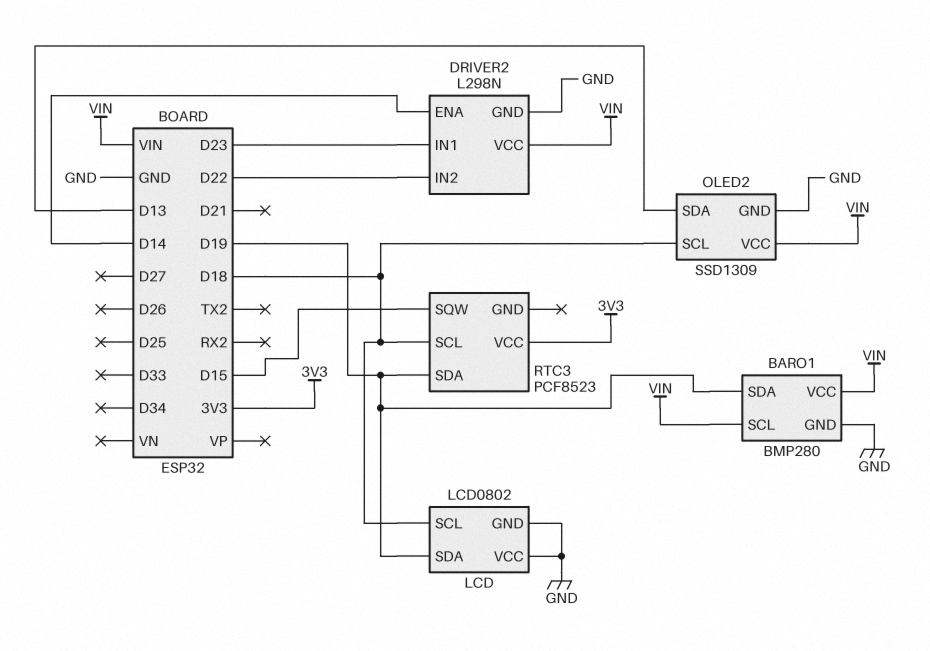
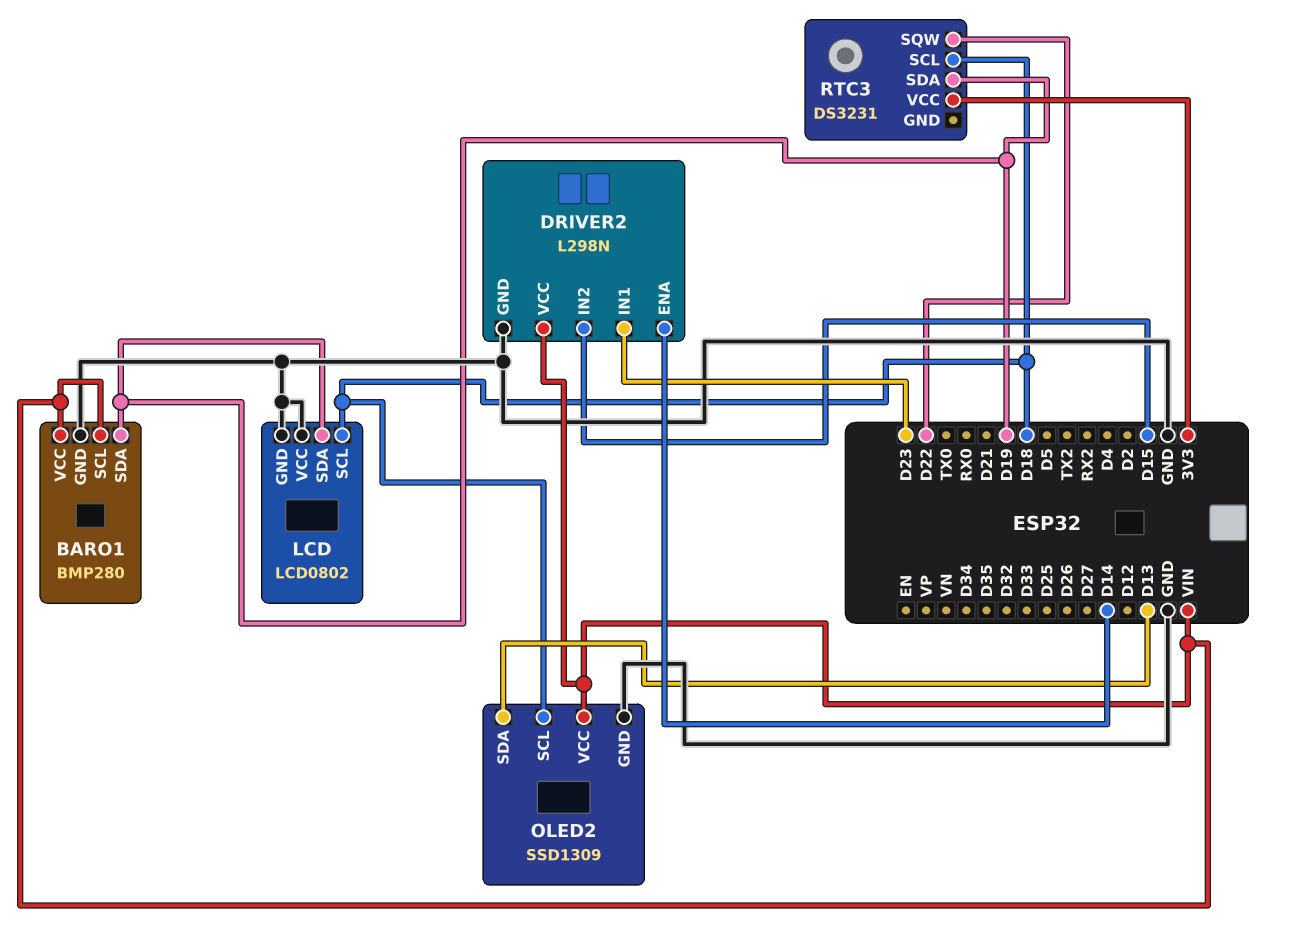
DRIVER2 pin IN2: D22 -> D15
RTC3: PCF8523 -> DS3231
RTC3 pin SQW: D15 -> D22

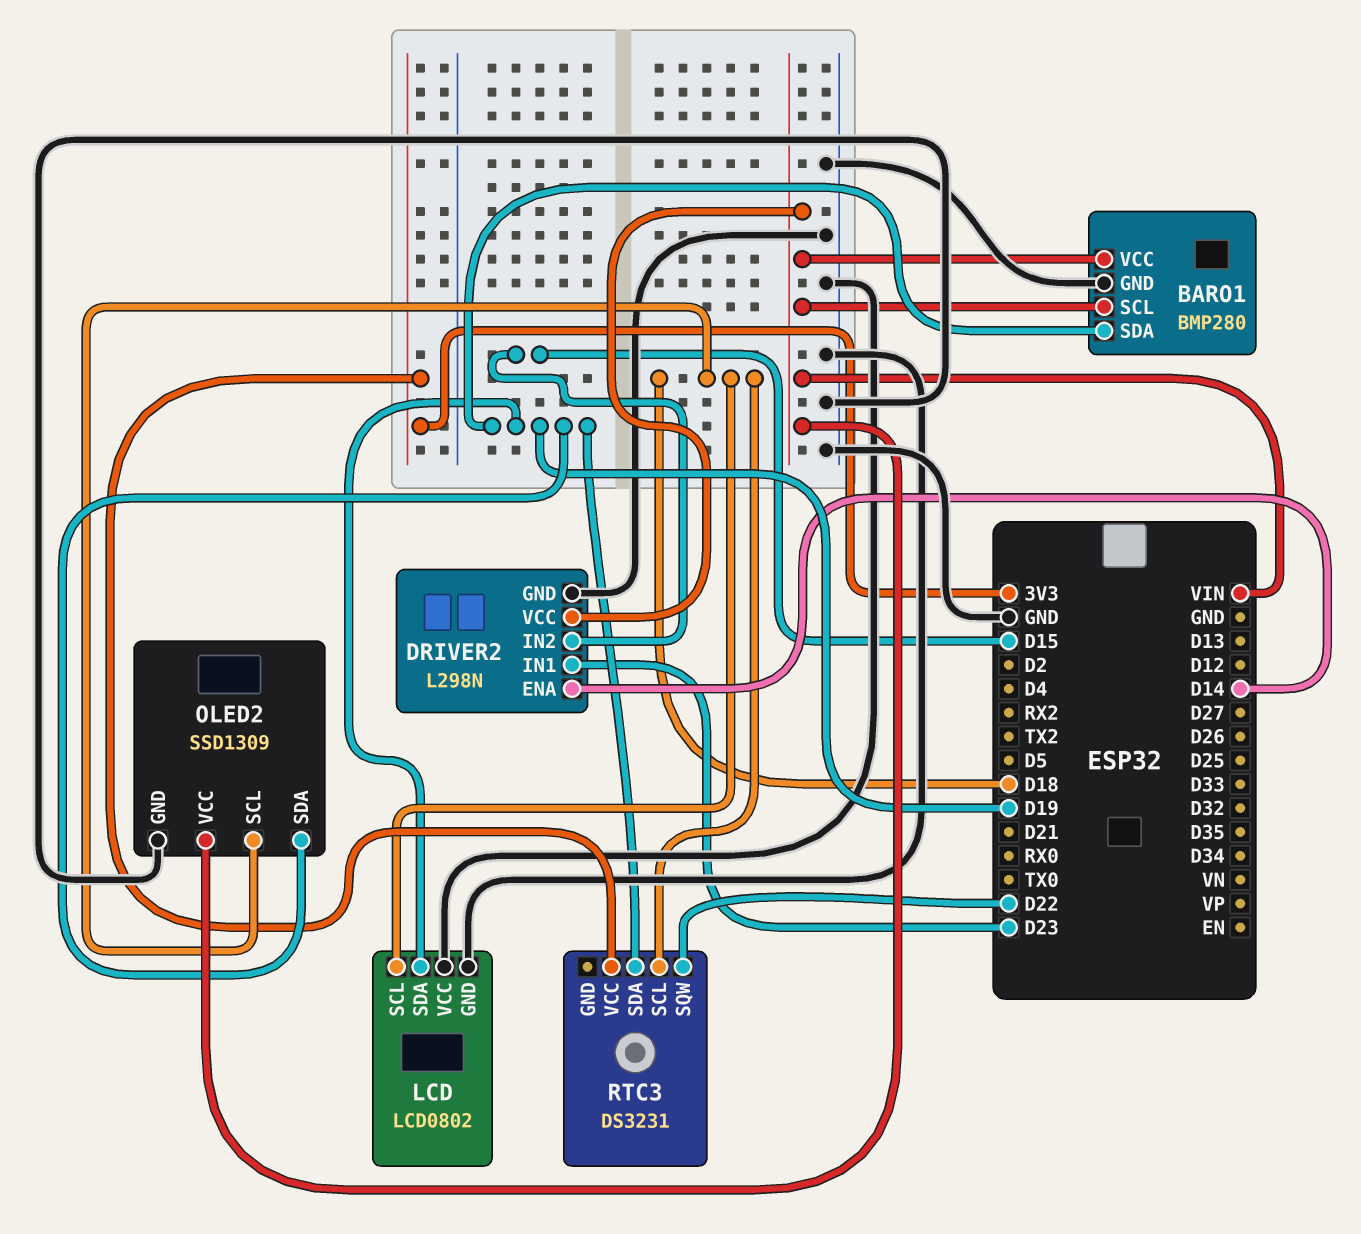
OLED2 pin SDA: D13 -> D19

